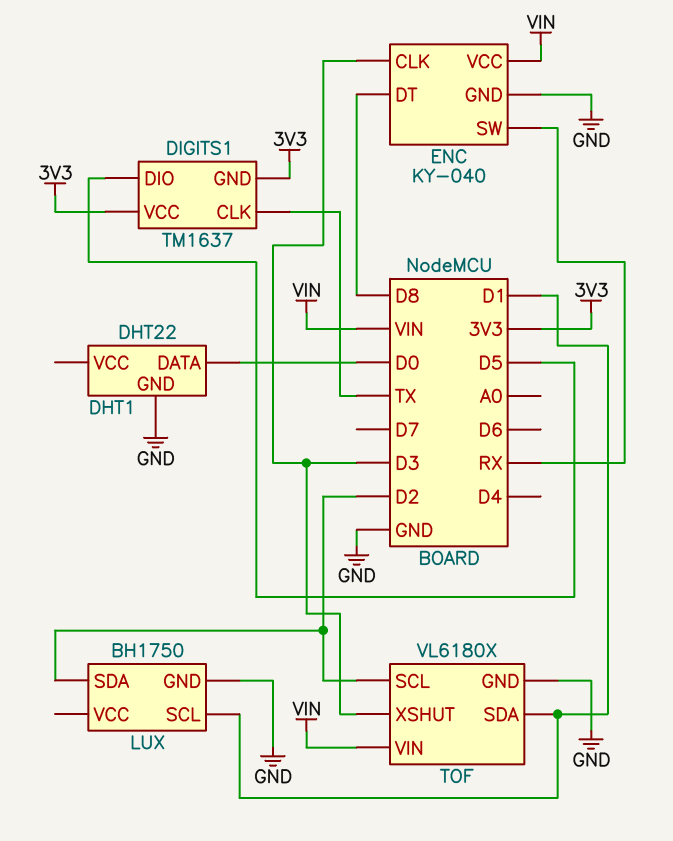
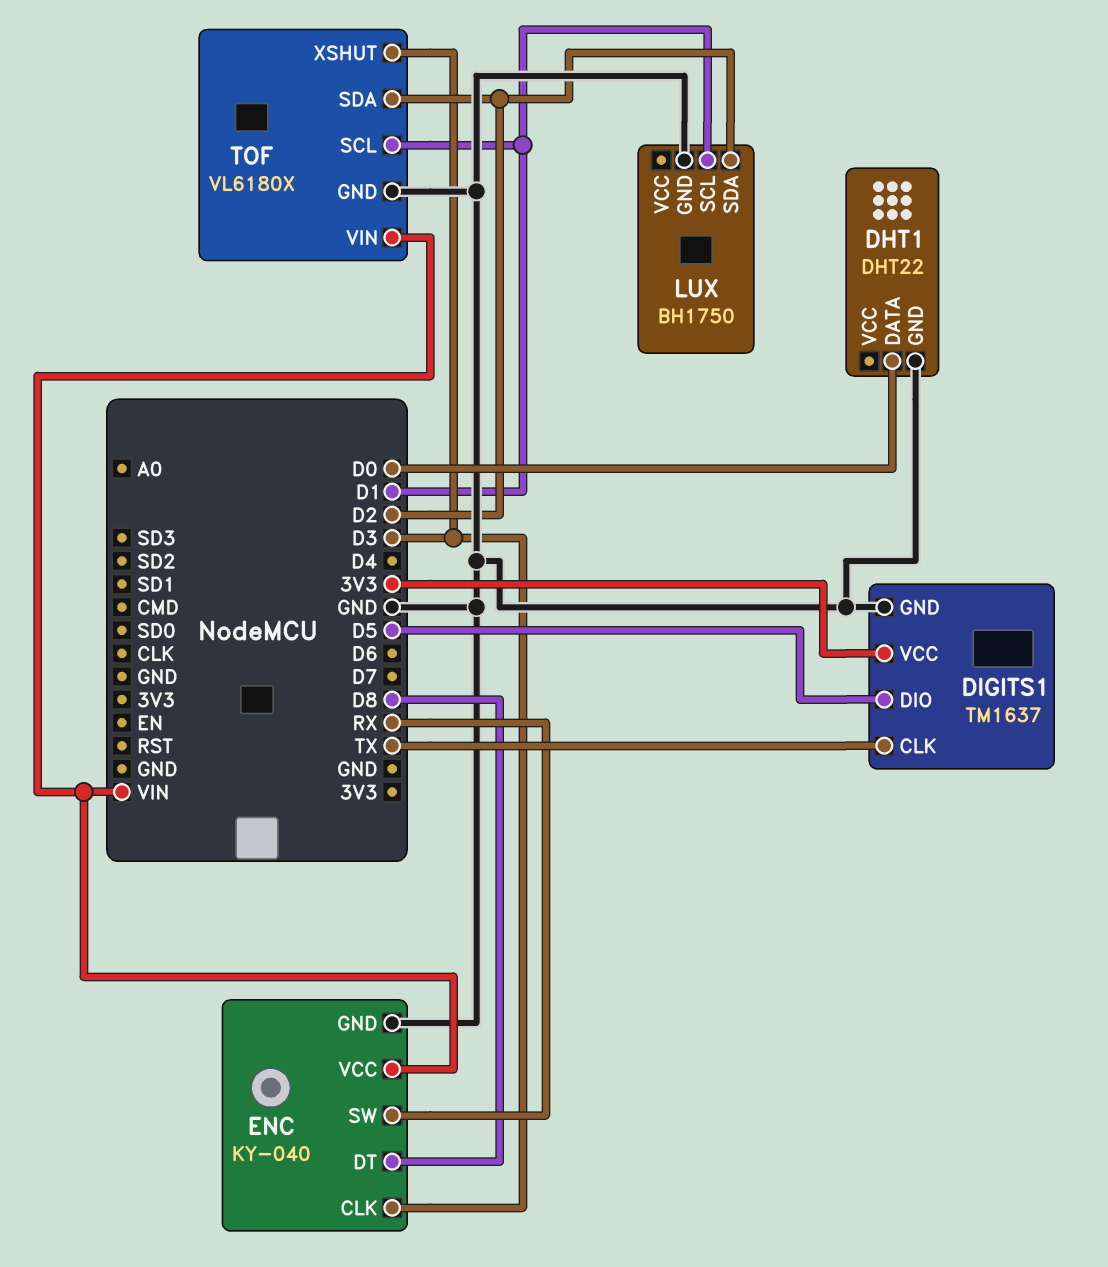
DIGITS1 pin GND: 3V3 -> GND
TOF pin SCL: D2 -> D1
TOF pin SDA: D1 -> D2

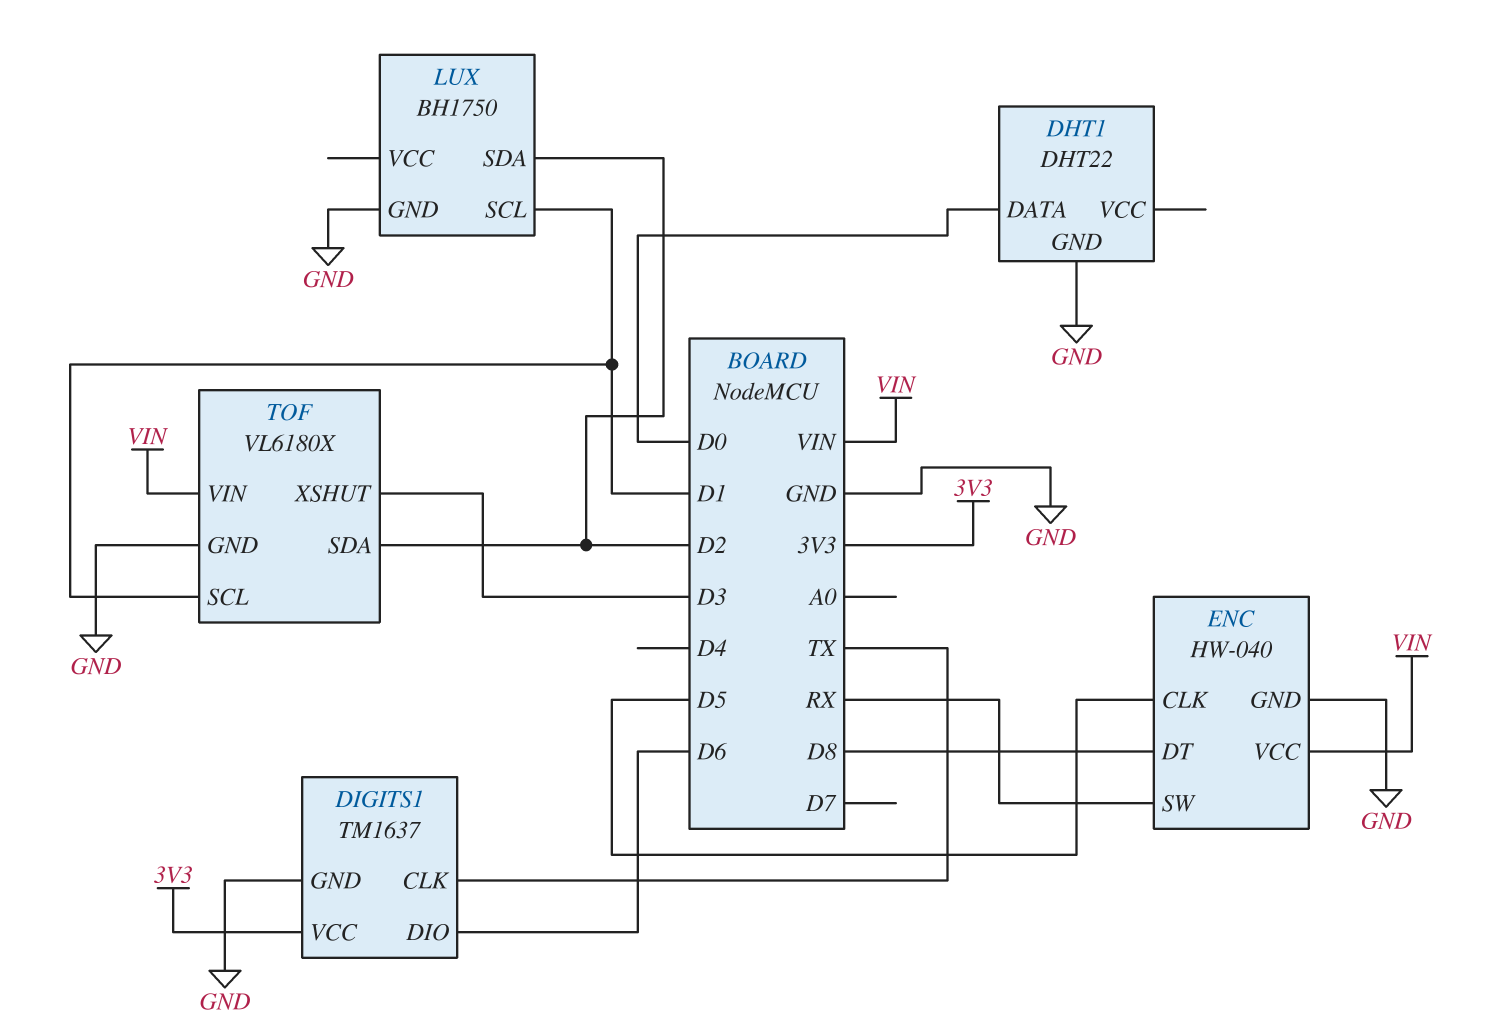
DIGITS1 pin DIO: D5 -> D6
ENC: KY-040 -> HW-040
ENC pin CLK: D3 -> D5

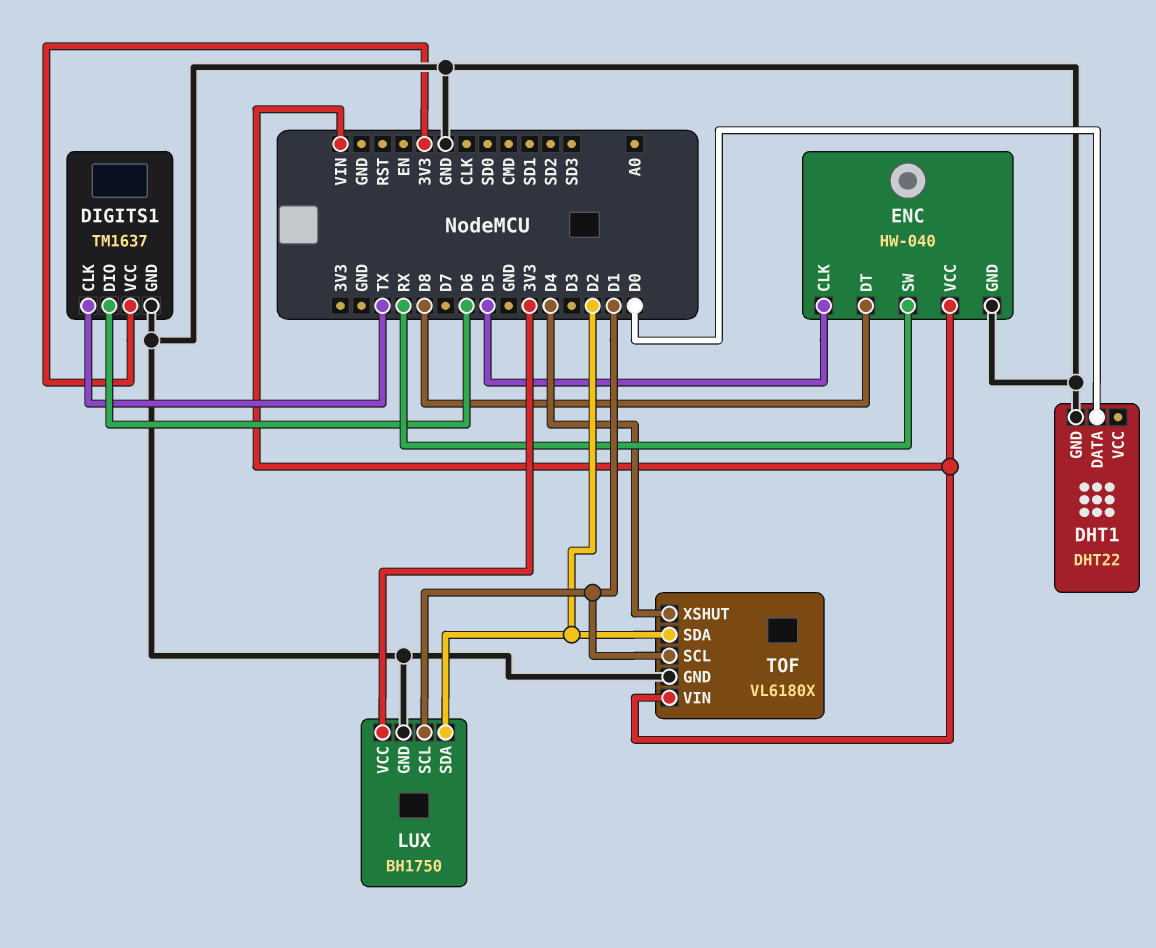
LUX pin VCC: none -> 3V3
TOF pin XSHUT: D3 -> D4

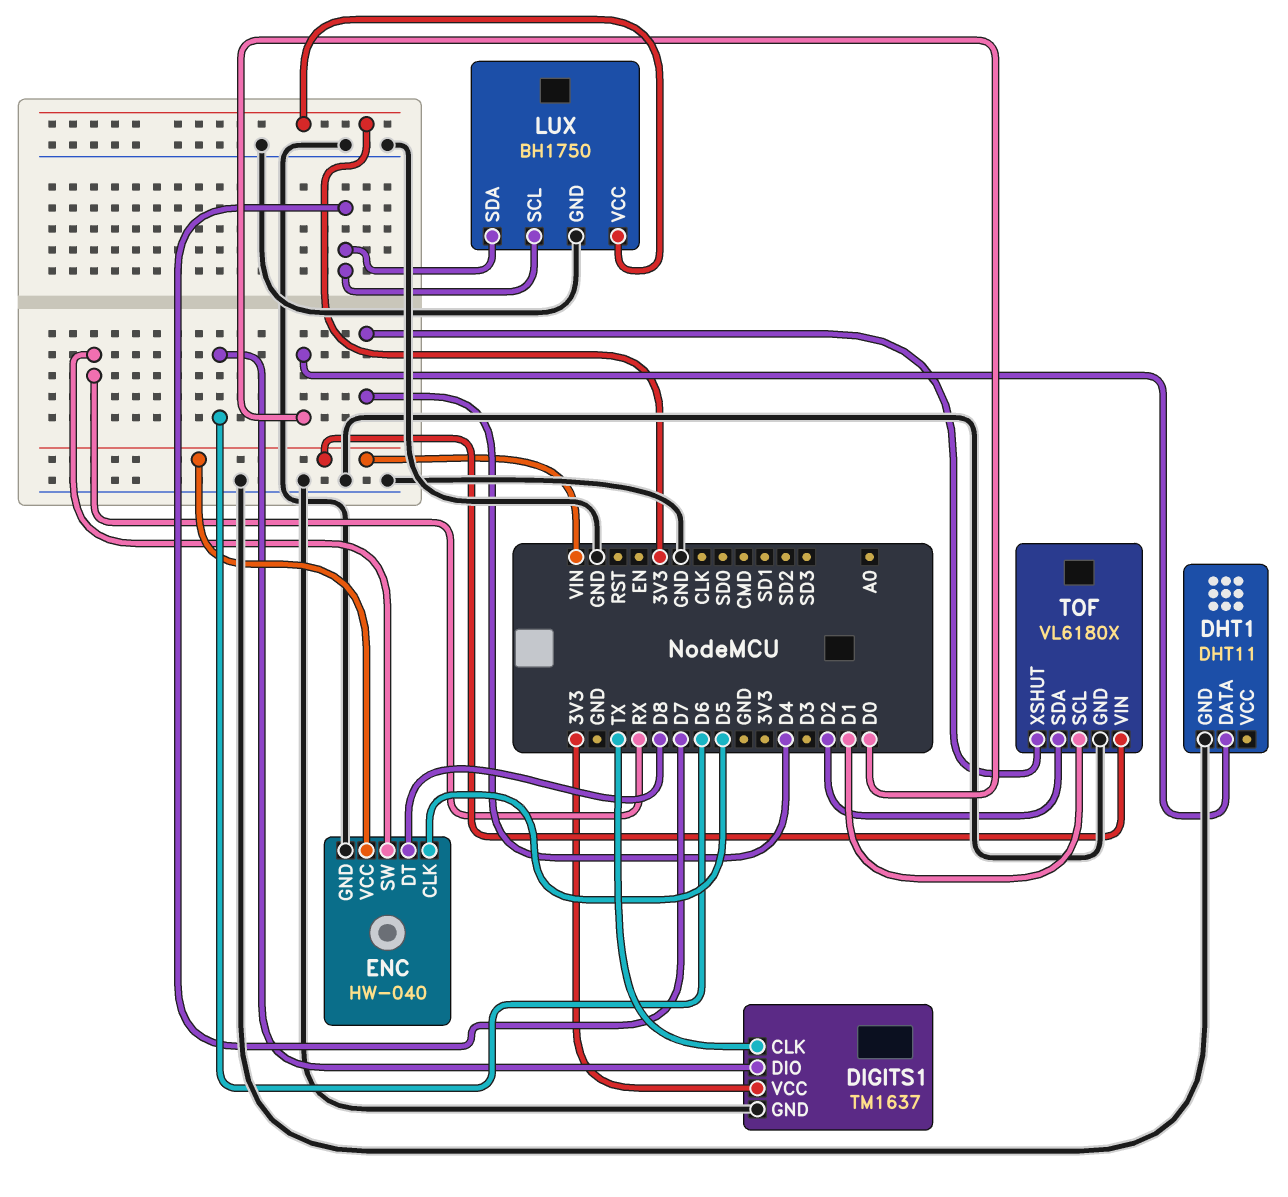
DHT1: DHT22 -> DHT11
LUX pin SCL: D1 -> D7
LUX pin SDA: D2 -> D7

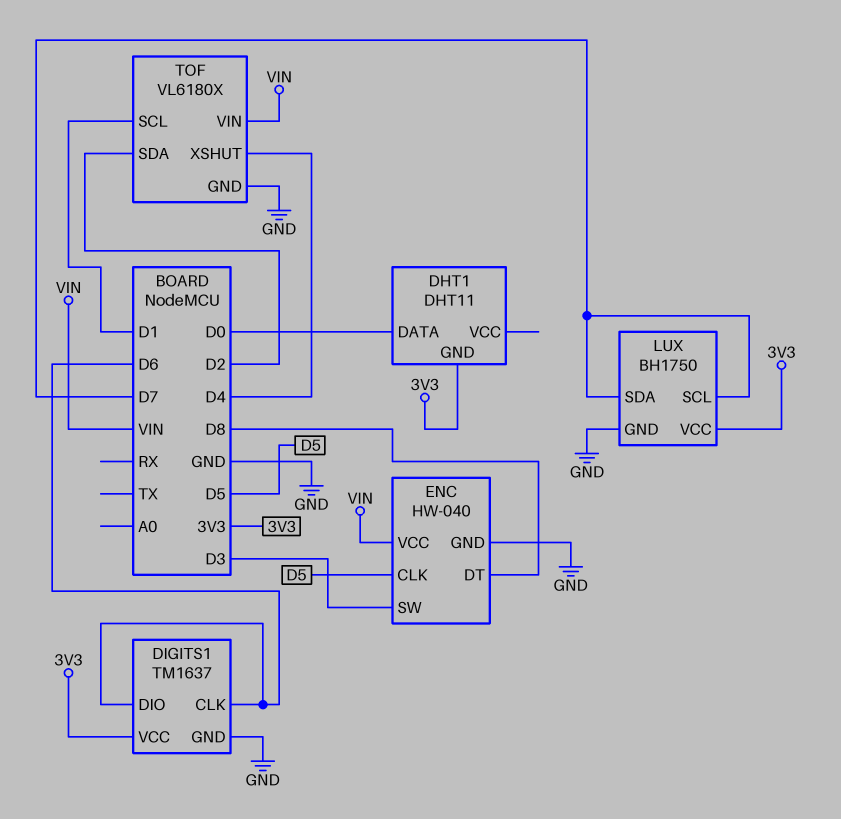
DHT1 pin GND: GND -> 3V3
DIGITS1 pin CLK: TX -> D6
ENC pin SW: RX -> D3

